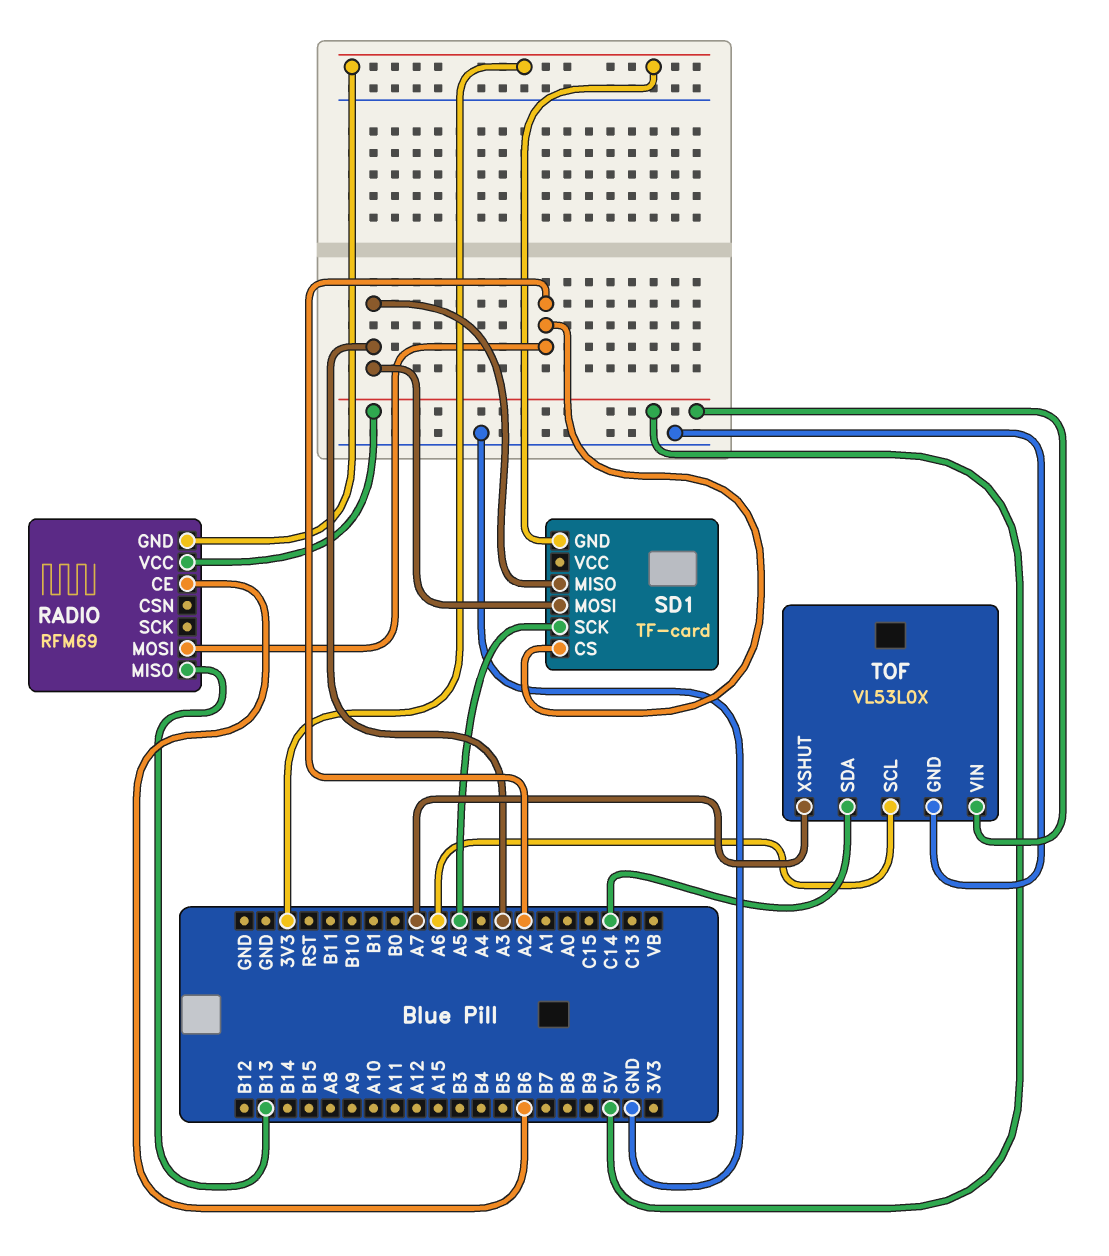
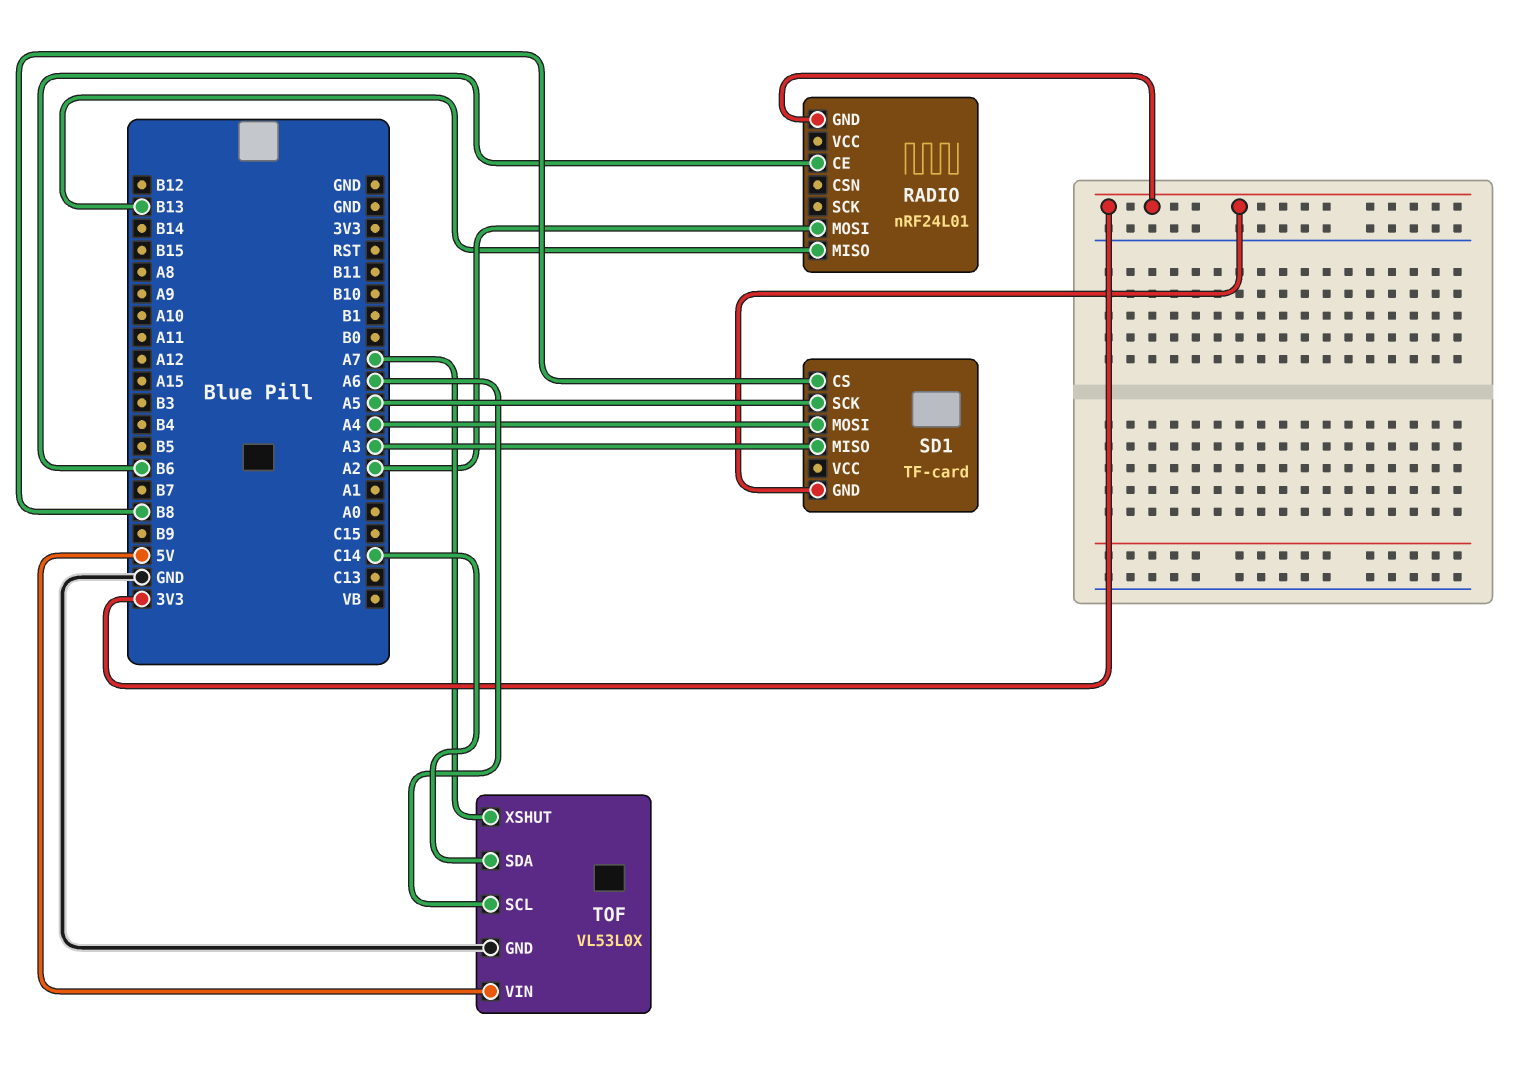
RADIO: RFM69 -> nRF24L01
RADIO pin VCC: 5V -> none
SD1 pin CS: A2 -> B8
SD1 pin MOSI: A3 -> A4

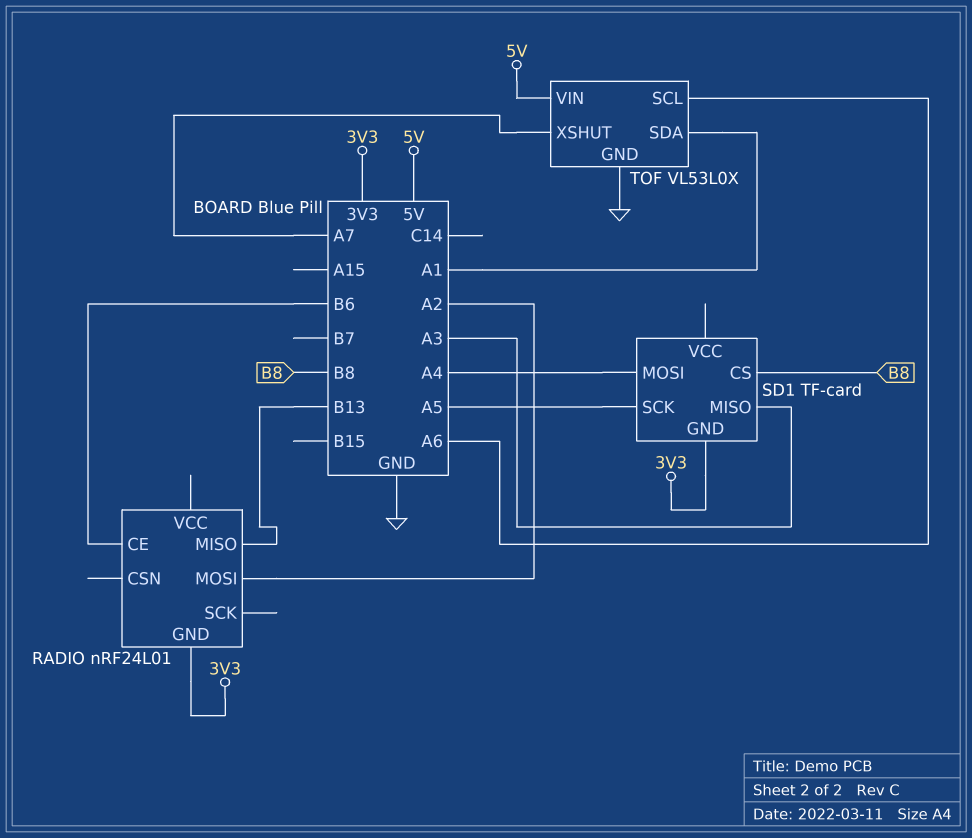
TOF pin SDA: C14 -> A1

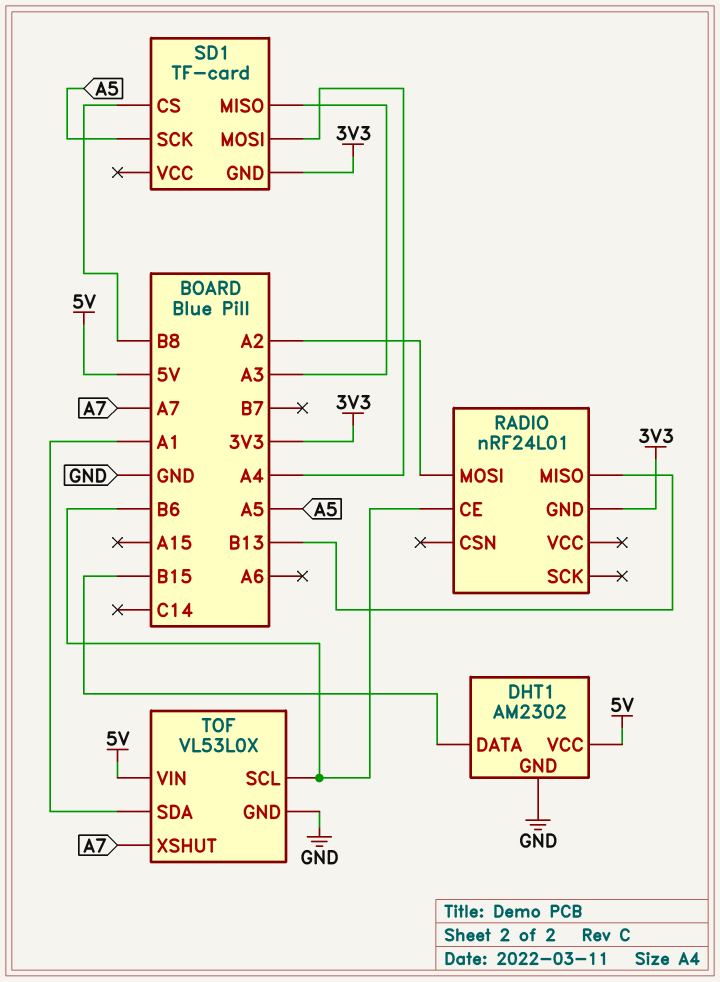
DHT1: none -> AM2302
DHT1 pin DATA: none -> B15
DHT1 pin GND: none -> GND
DHT1 pin VCC: none -> 5V
TOF pin SCL: A6 -> B6

